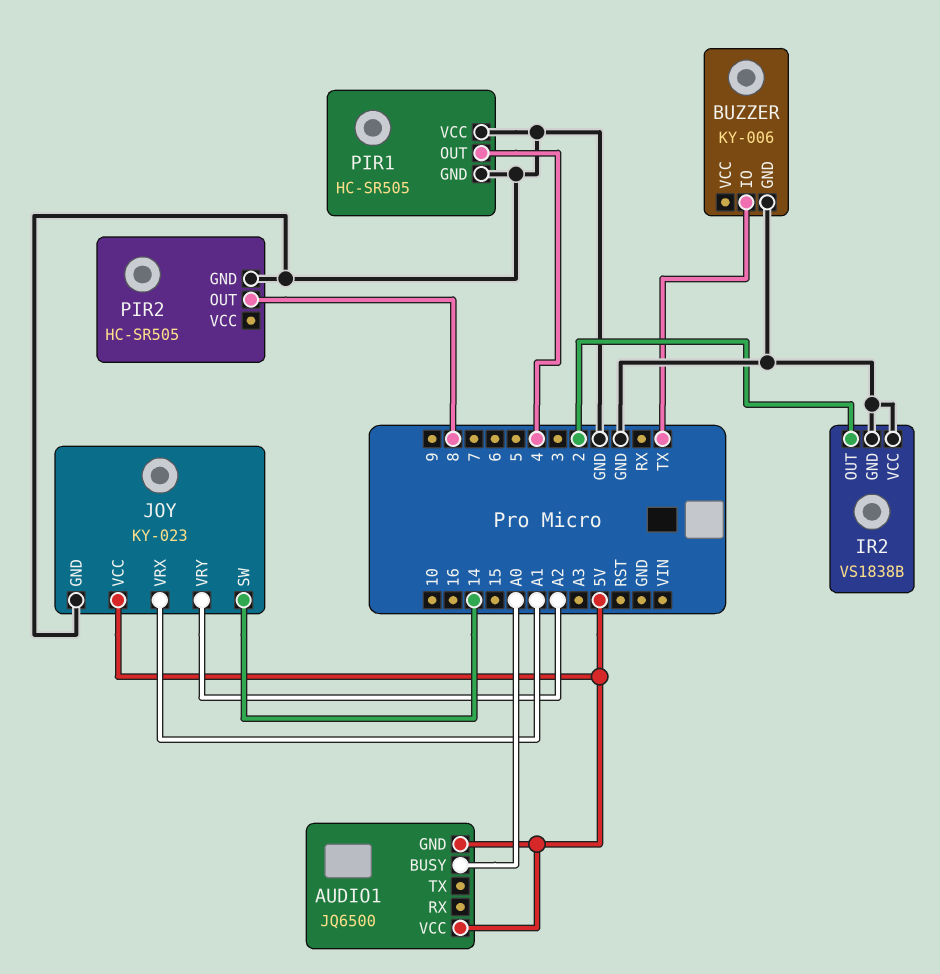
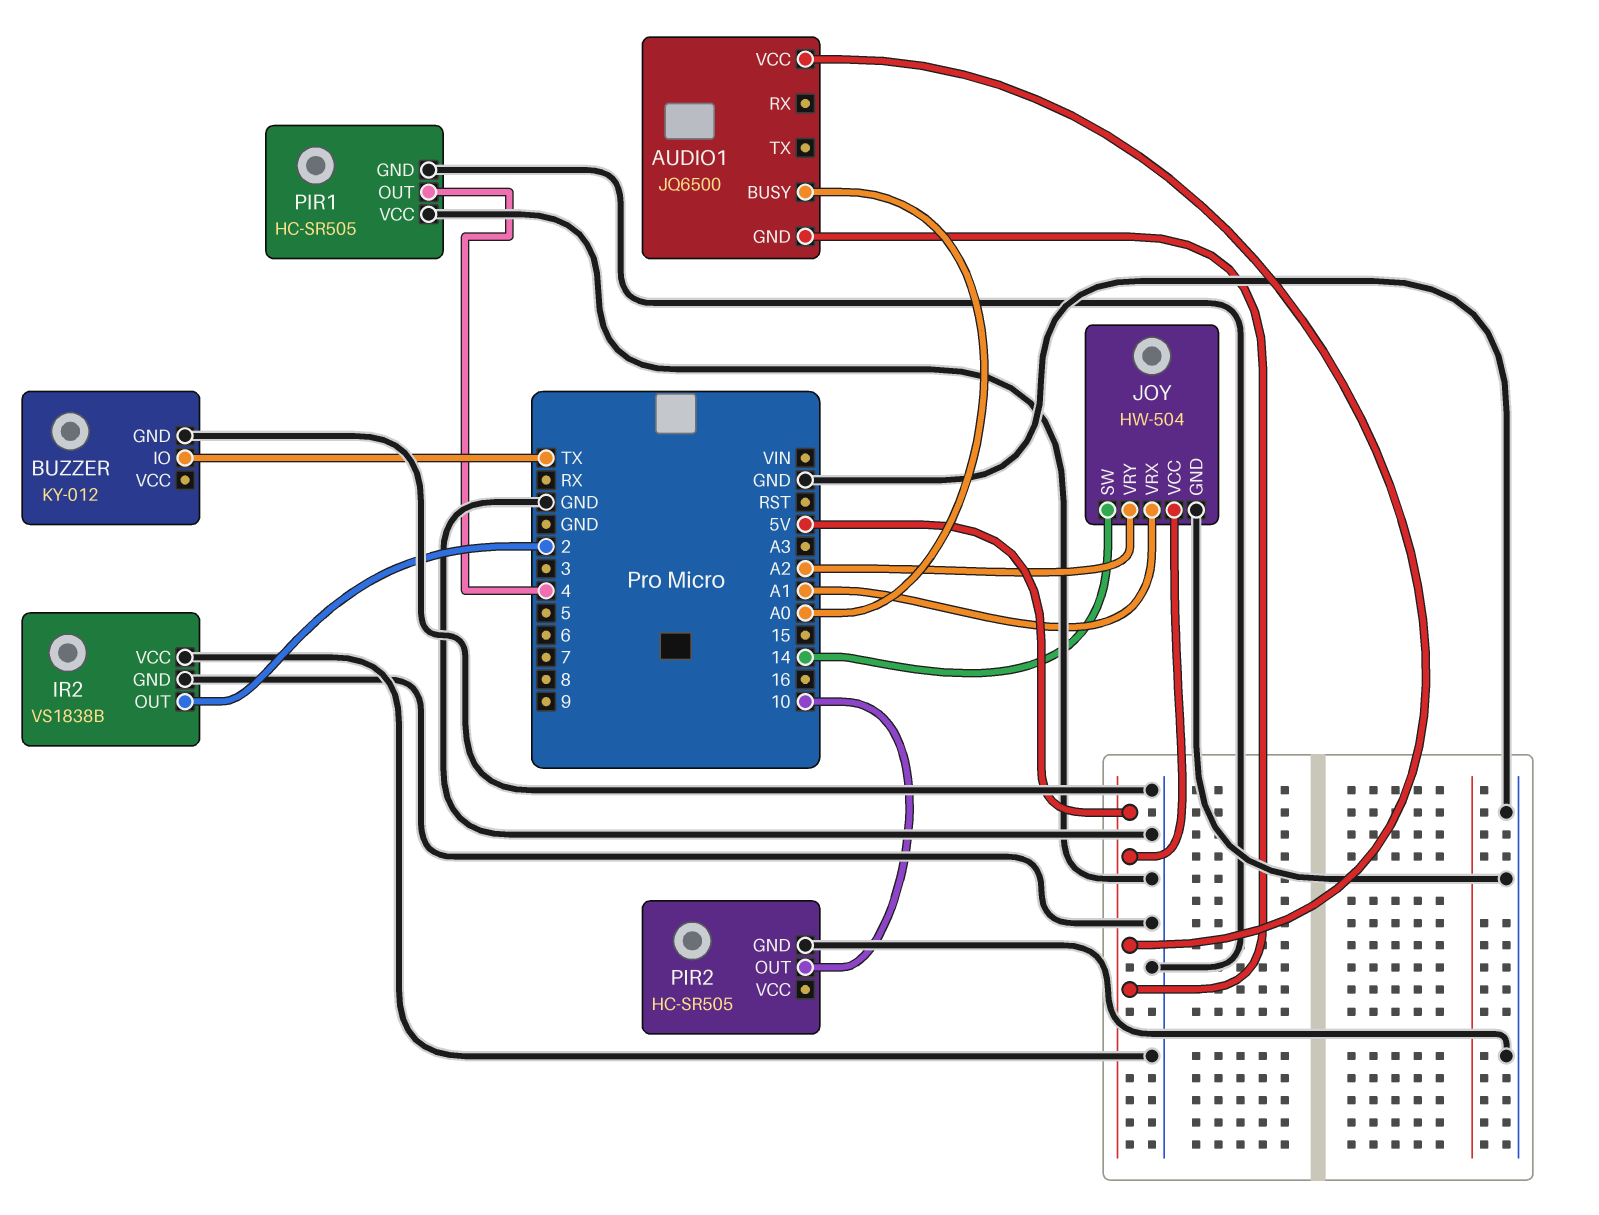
BUZZER: KY-006 -> KY-012
JOY: KY-023 -> HW-504
PIR2 pin OUT: 8 -> 10

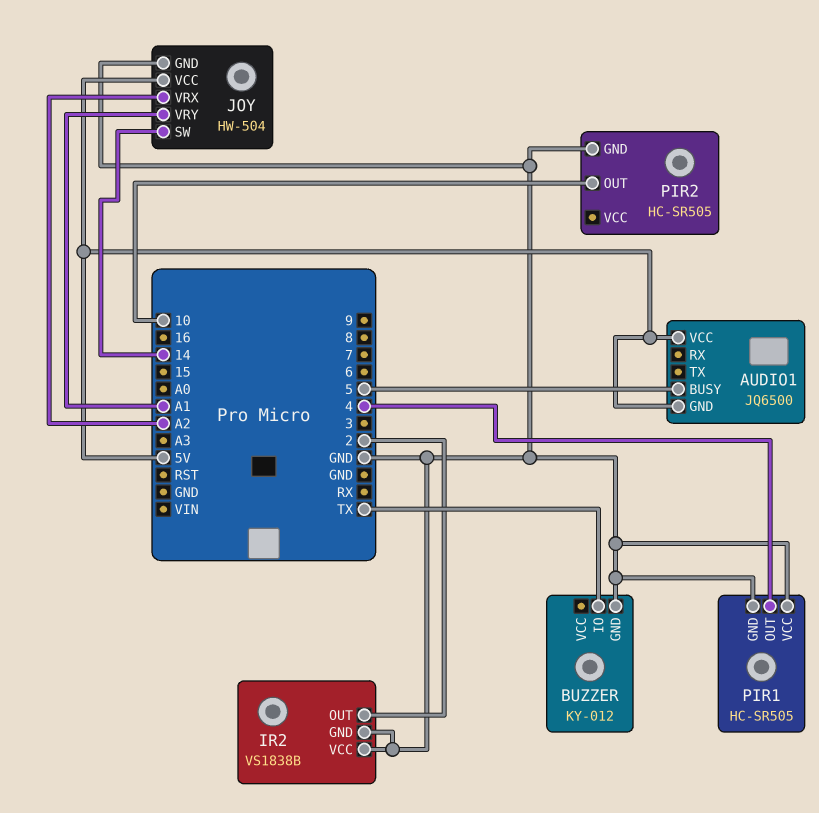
AUDIO1 pin BUSY: A0 -> 5
JOY pin VRX: A1 -> A2
JOY pin VRY: A2 -> A1

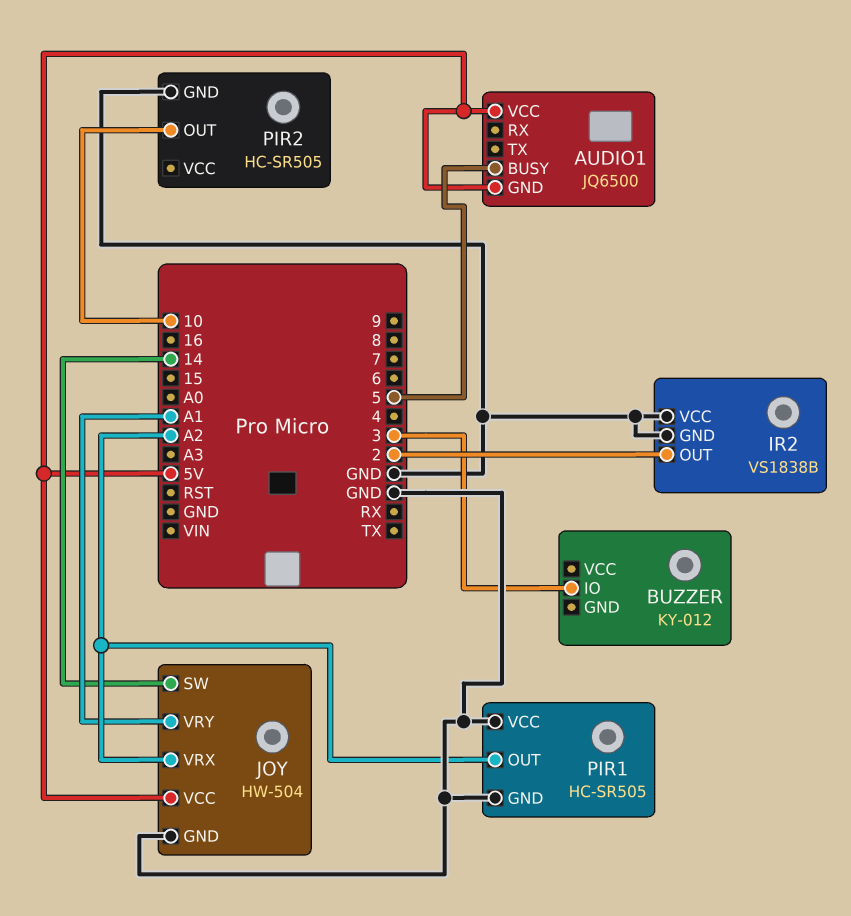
BUZZER pin GND: GND -> none
BUZZER pin IO: TX -> 3
PIR1 pin OUT: 4 -> A2

